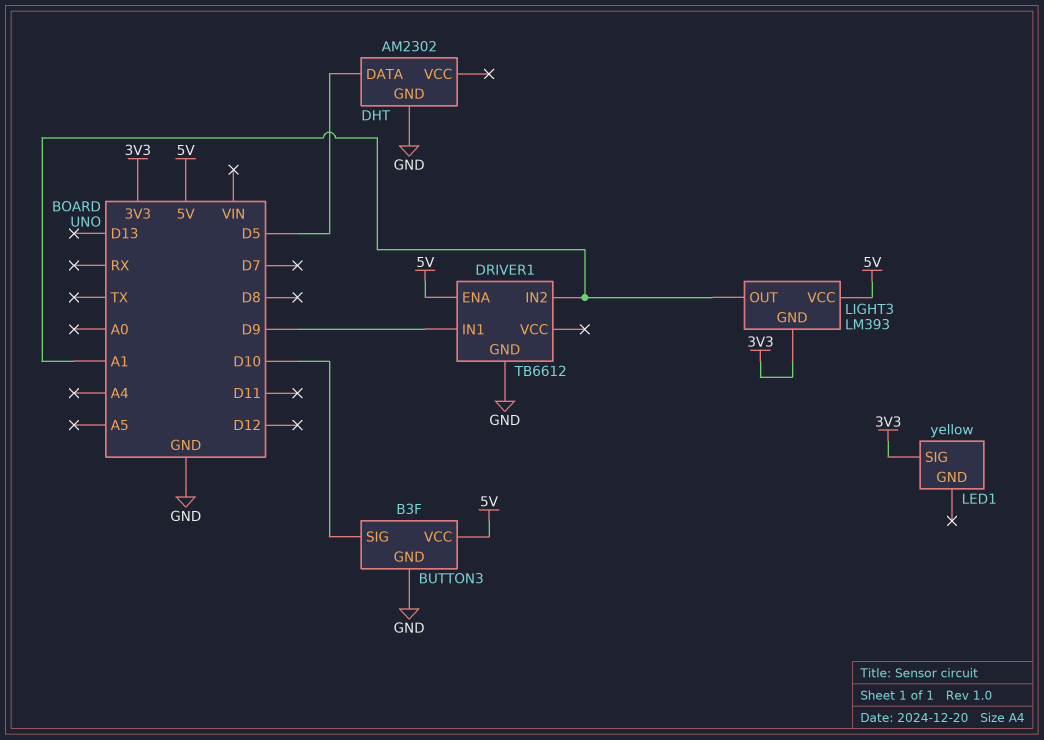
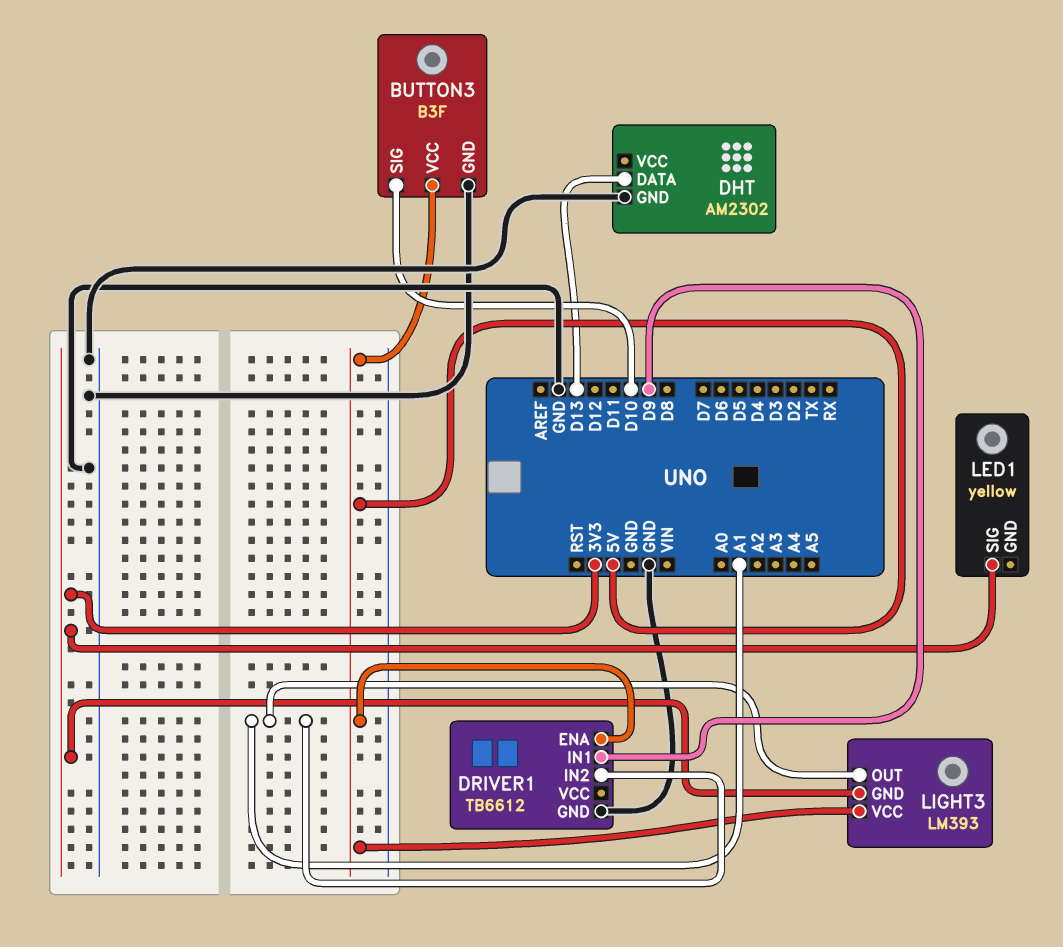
DHT pin DATA: D5 -> D13

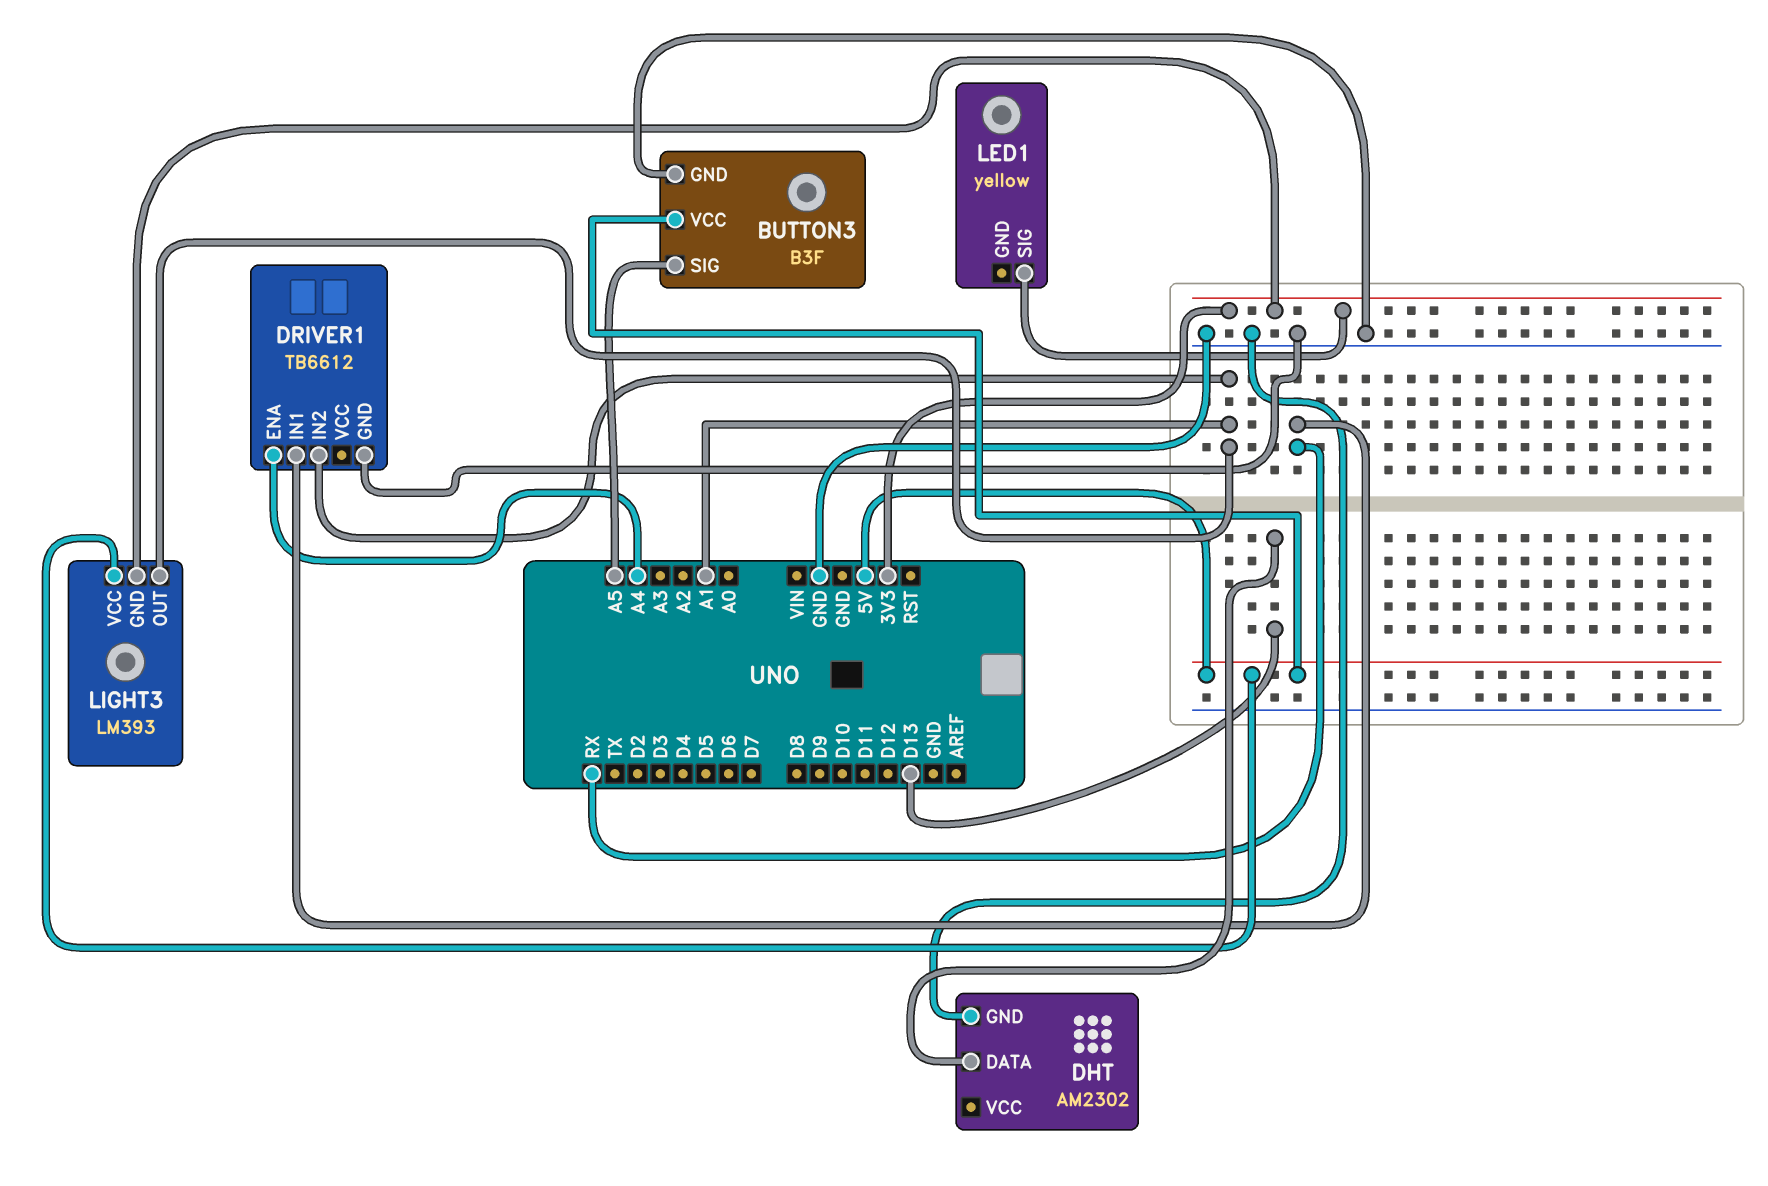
BUTTON3 pin SIG: D10 -> A5
DRIVER1 pin ENA: 5V -> A4
DRIVER1 pin IN1: D9 -> RX

